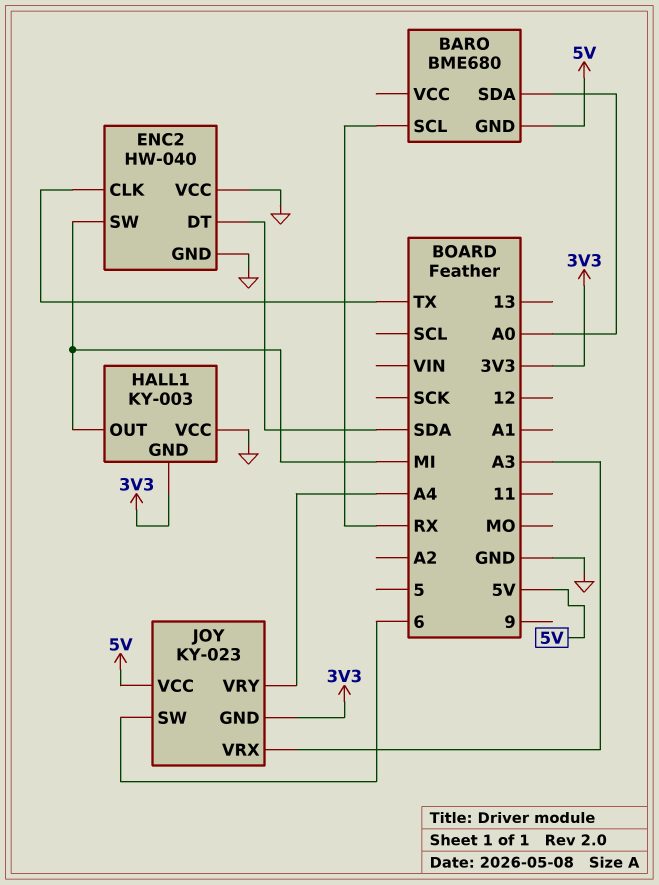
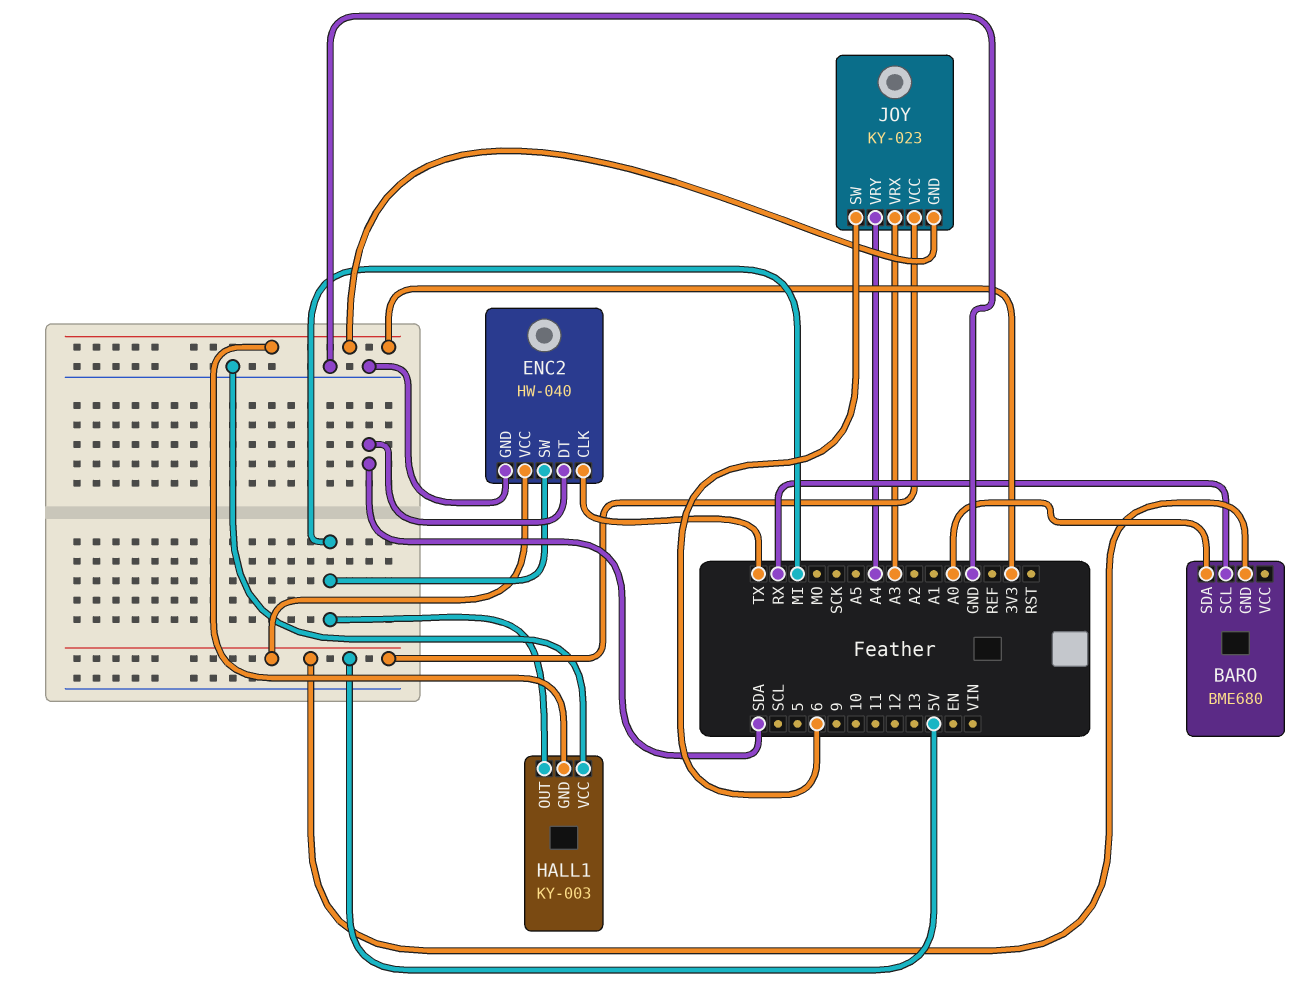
ENC2 pin VCC: GND -> 5V

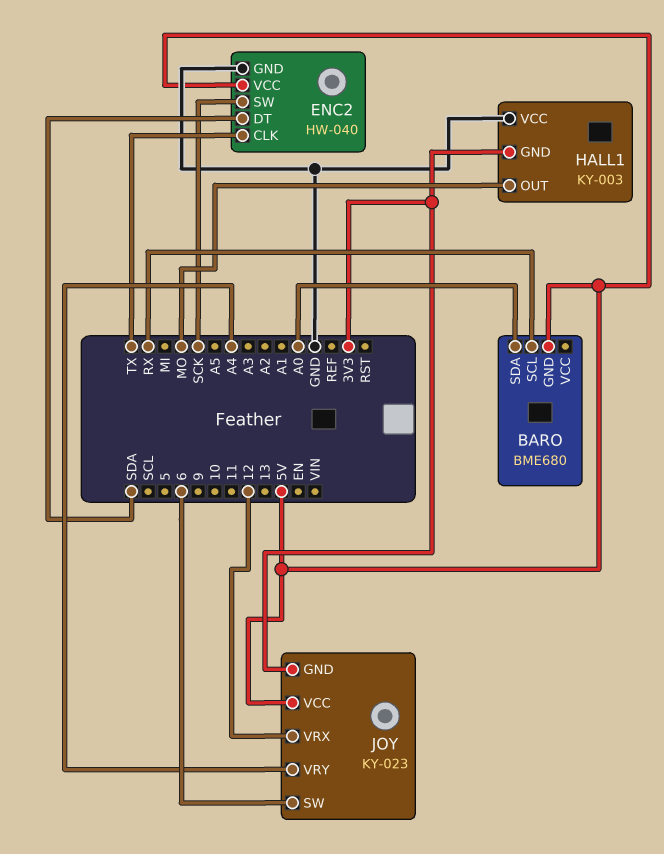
ENC2 pin SW: MI -> SCK
HALL1 pin OUT: MI -> MO
JOY pin VRX: A3 -> 12

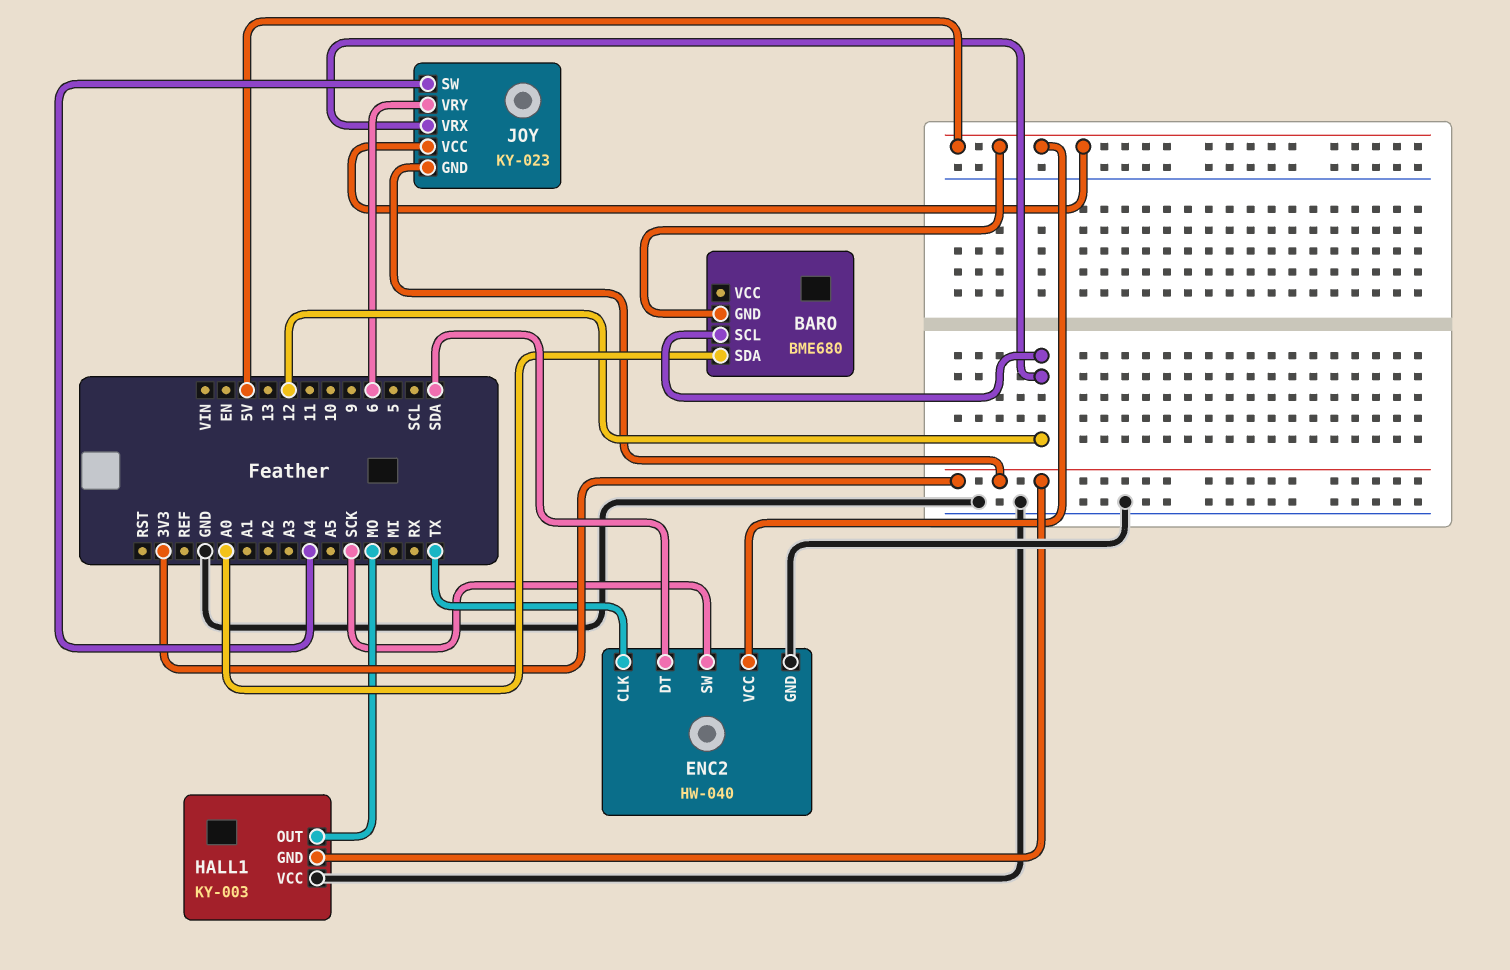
BARO pin SCL: RX -> 12
JOY pin SW: 6 -> A4
JOY pin VRY: A4 -> 6

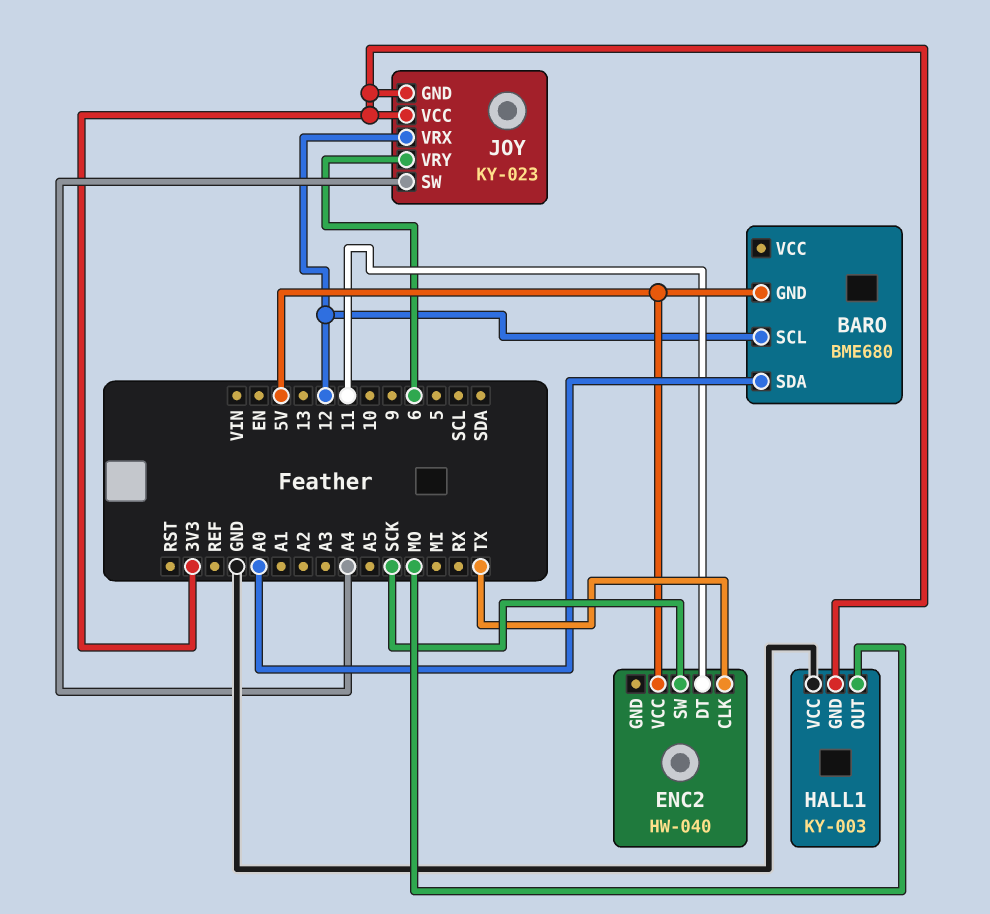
ENC2 pin DT: SDA -> 11
ENC2 pin GND: GND -> none
JOY pin VCC: 5V -> 3V3

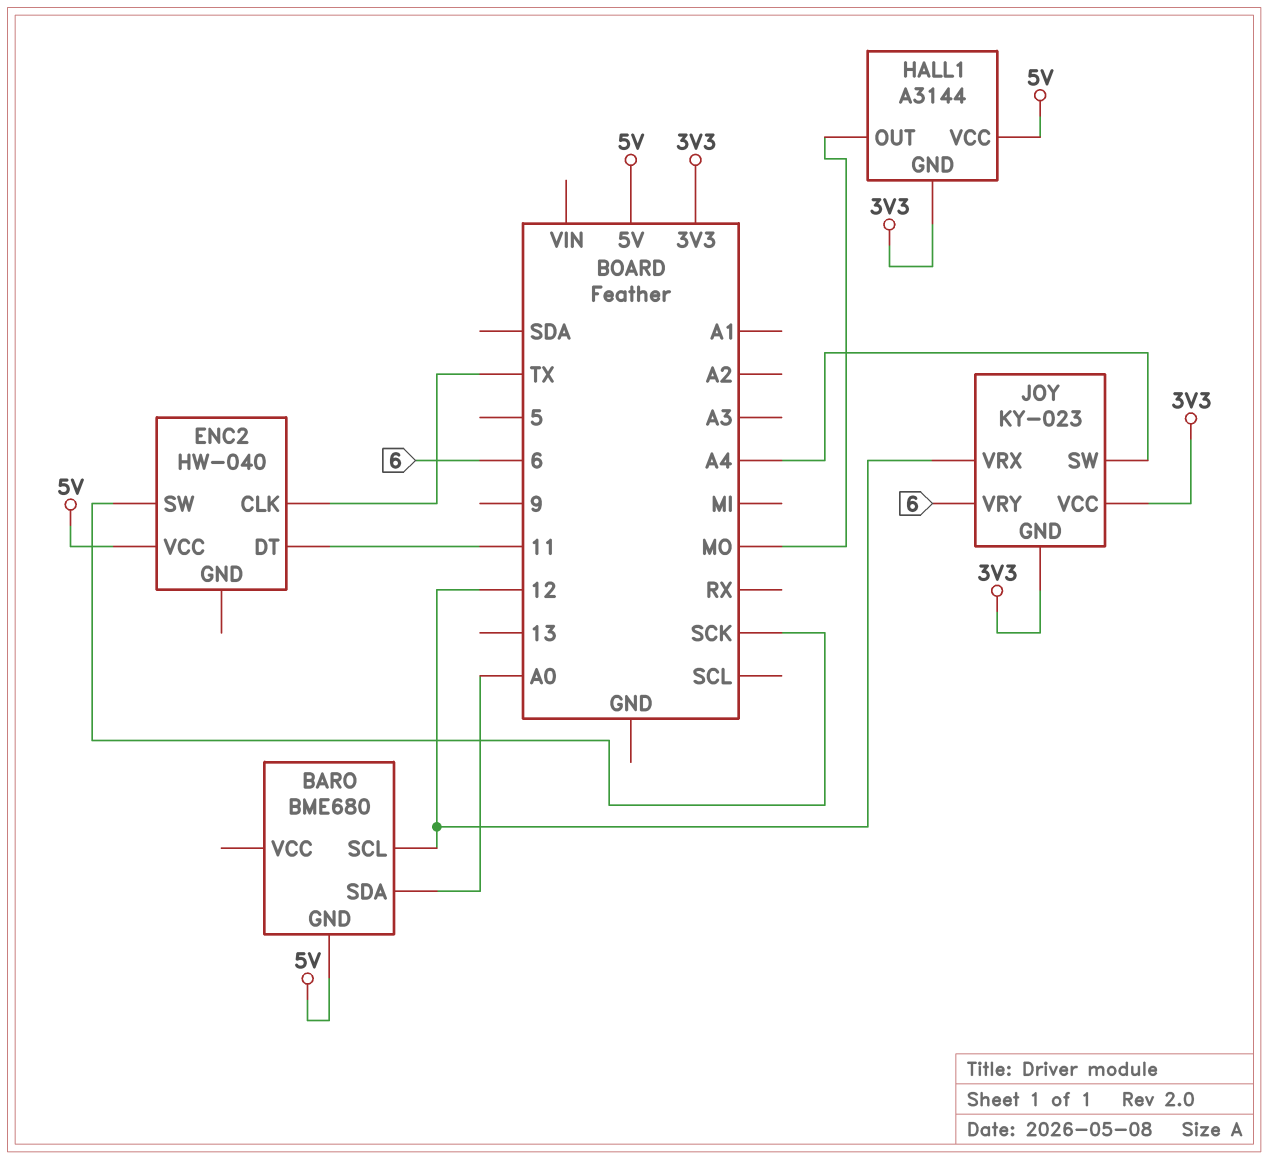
HALL1: KY-003 -> A3144
HALL1 pin VCC: GND -> 5V

